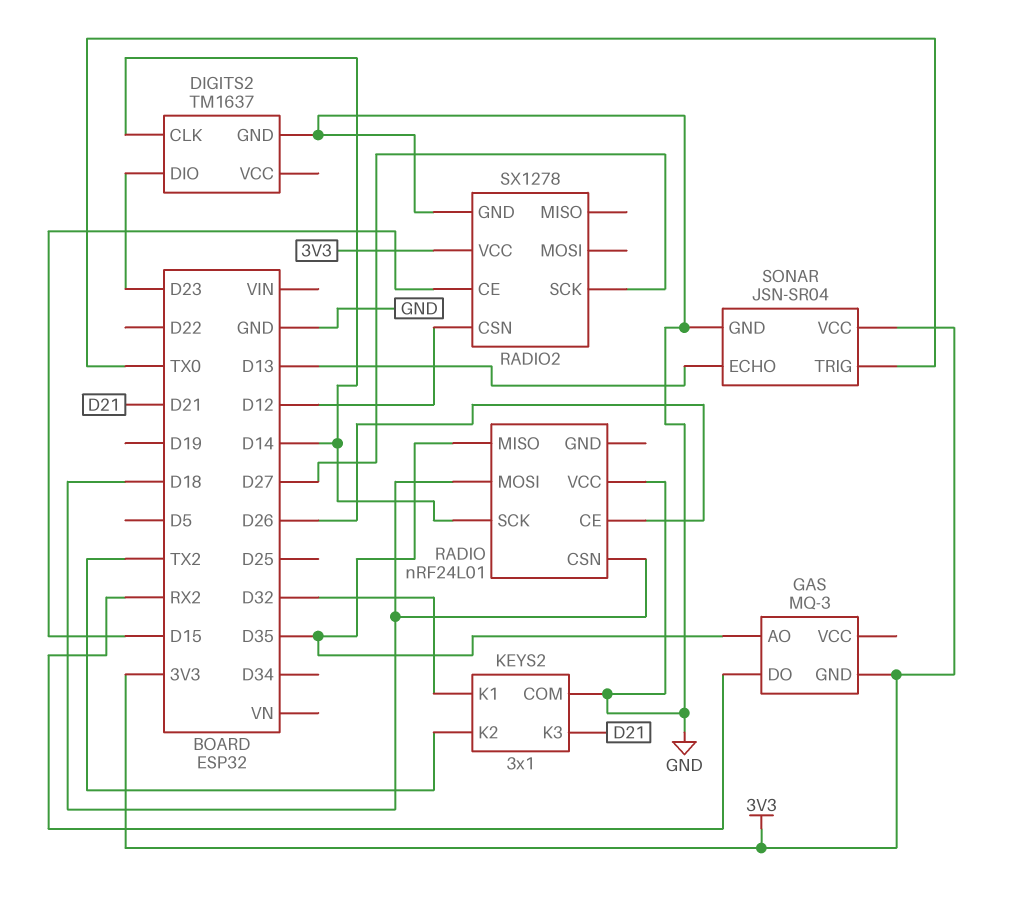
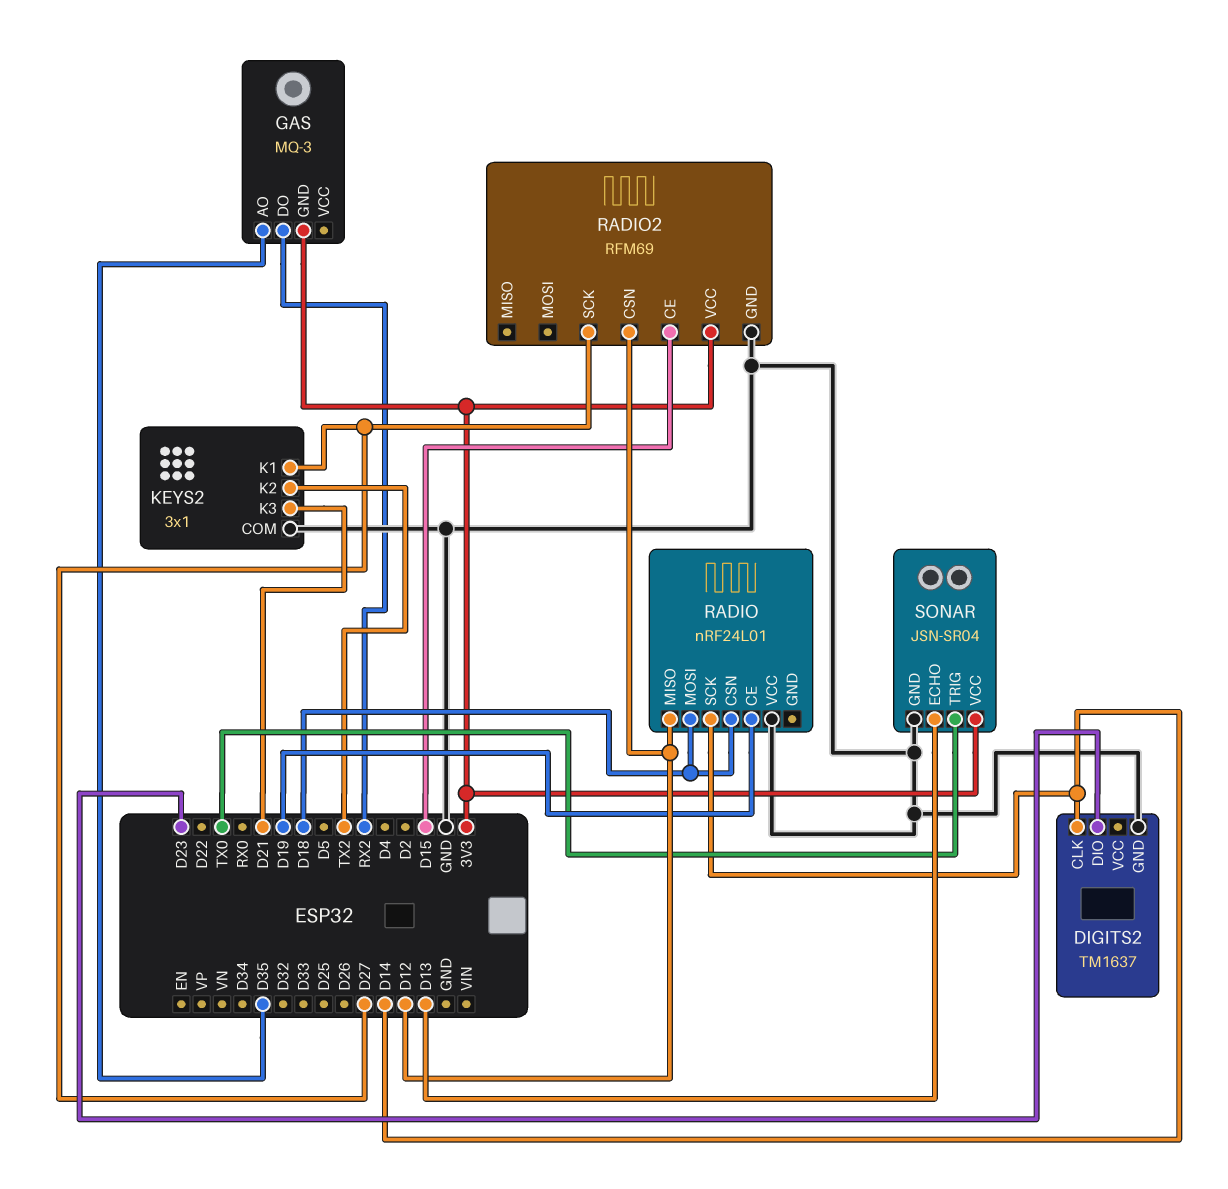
KEYS2 pin K1: D32 -> D27
RADIO pin CE: D26 -> D19
RADIO pin MISO: D35 -> D12
RADIO2: SX1278 -> RFM69

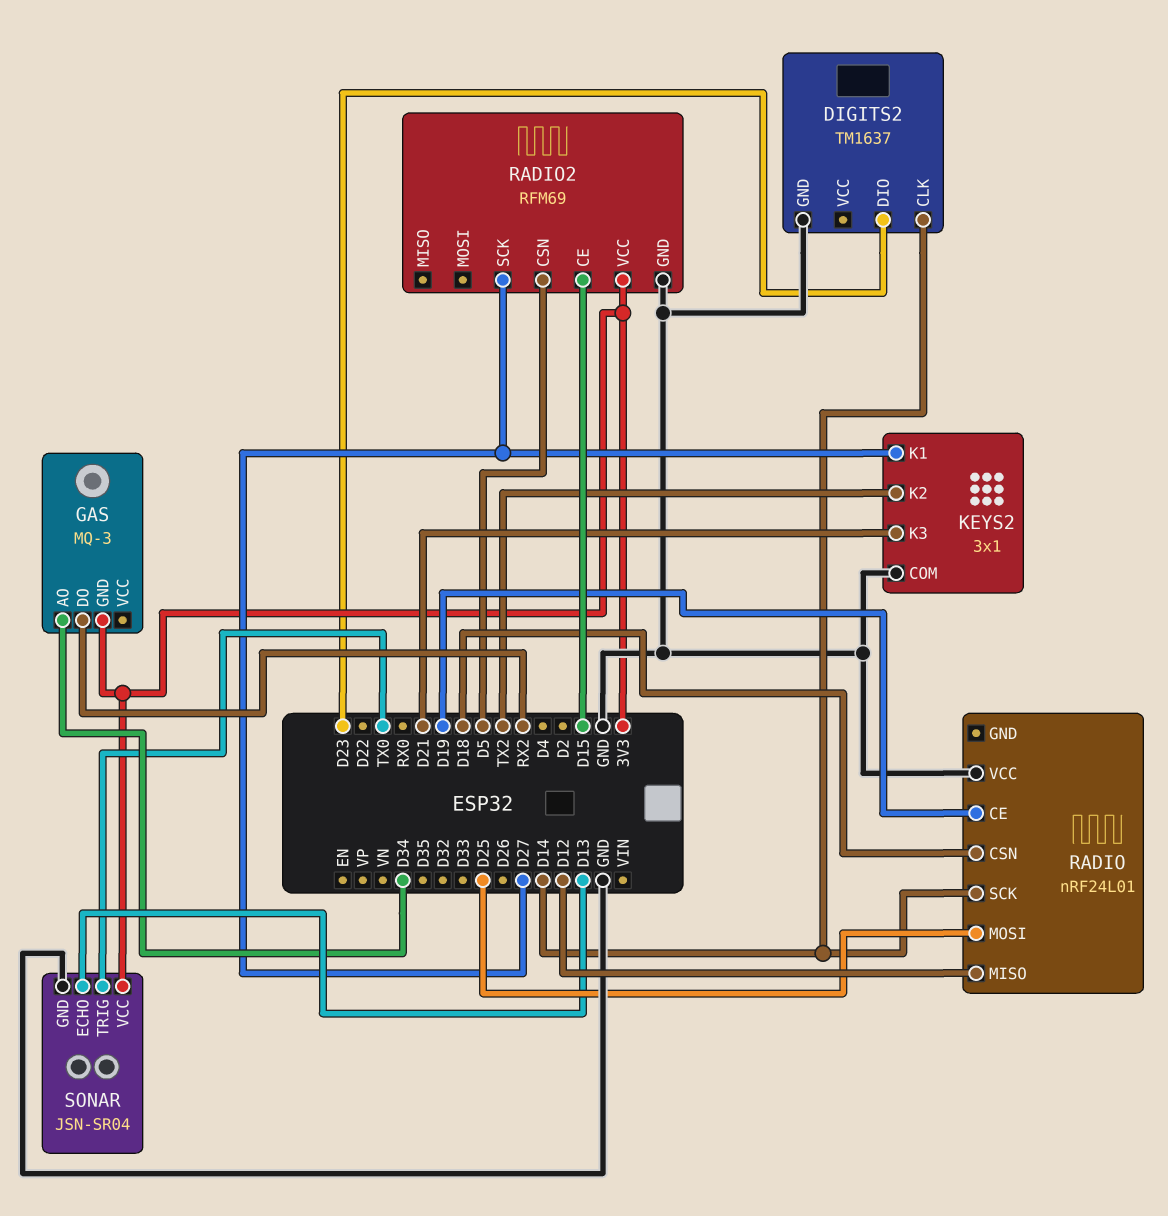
GAS pin AO: D35 -> D34
RADIO pin MOSI: D18 -> D25
RADIO2 pin CSN: D12 -> D5

